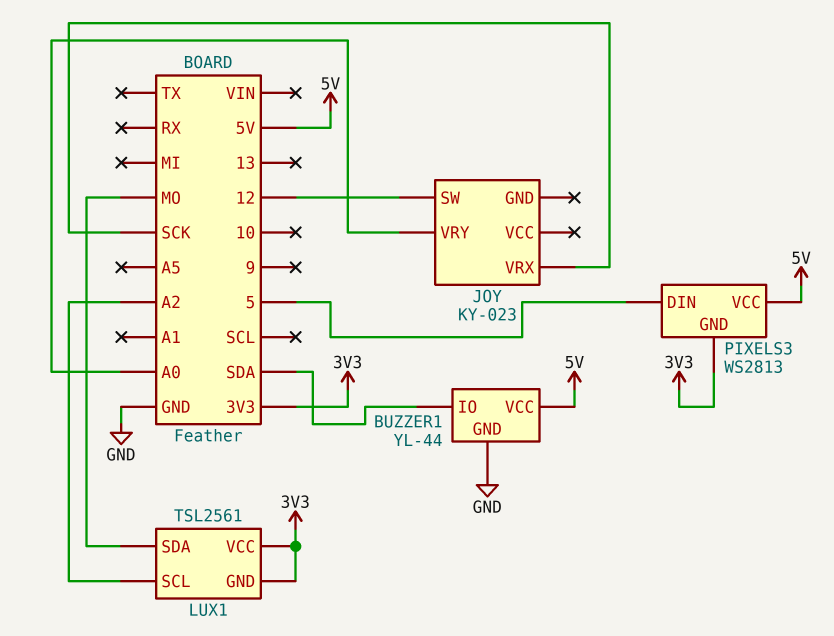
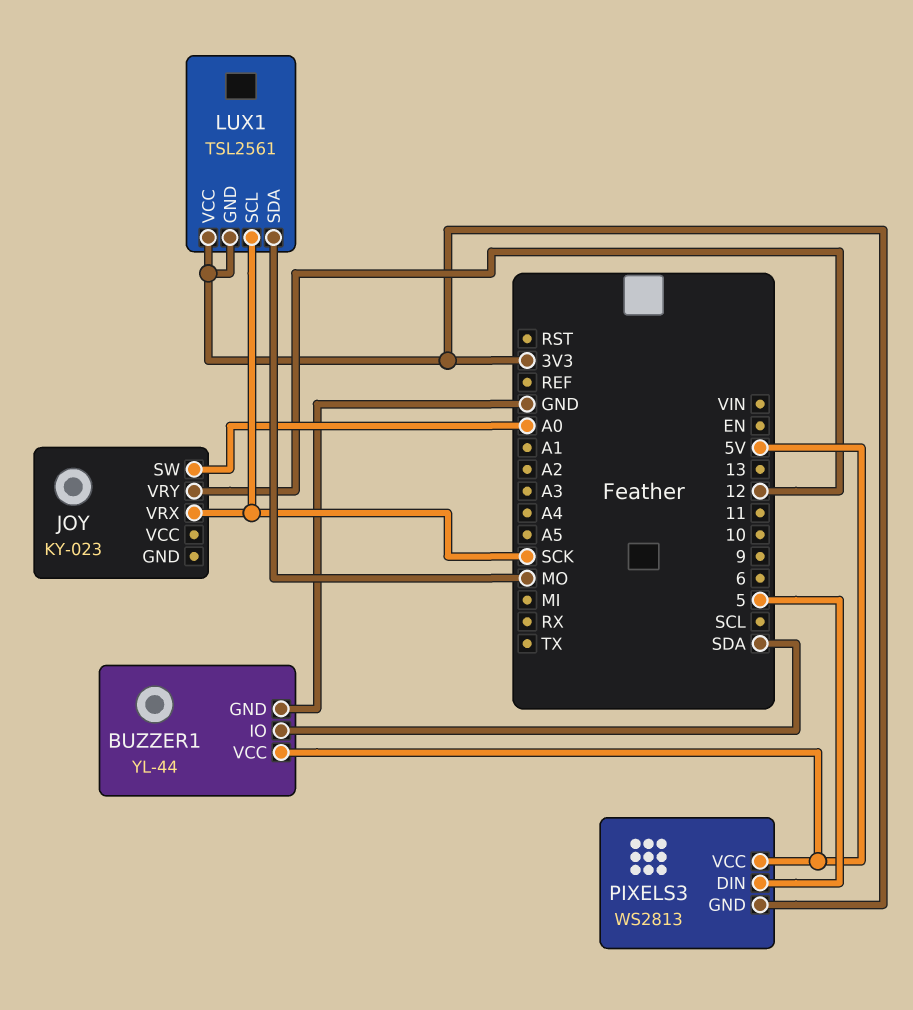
JOY pin SW: 12 -> A0
JOY pin VRY: A0 -> 12
LUX1 pin SCL: A2 -> SCK

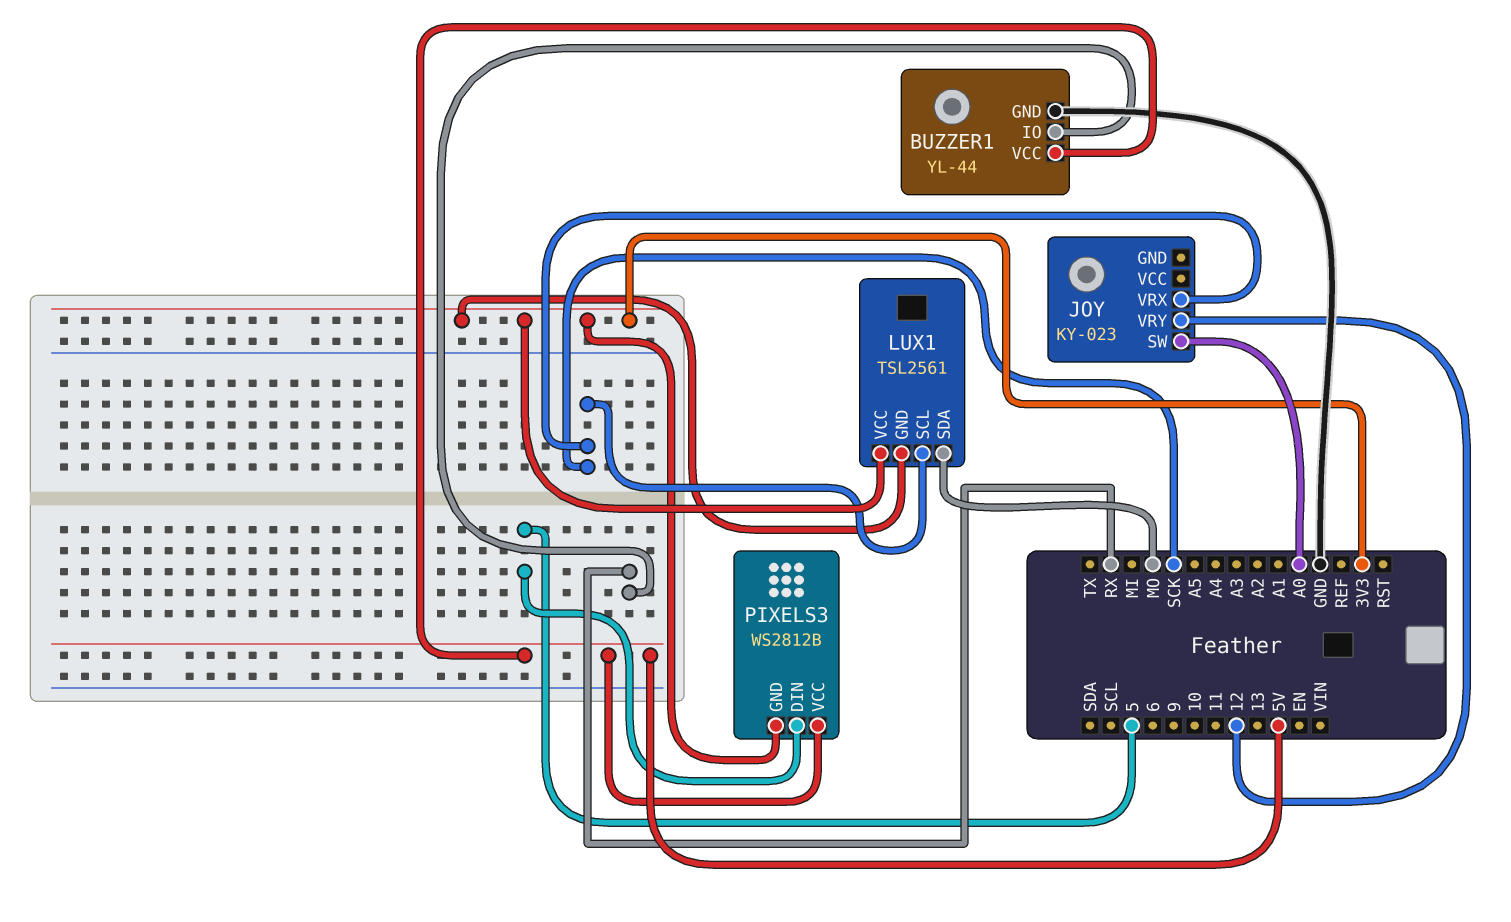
BUZZER1 pin IO: SDA -> RX
PIXELS3: WS2813 -> WS2812B

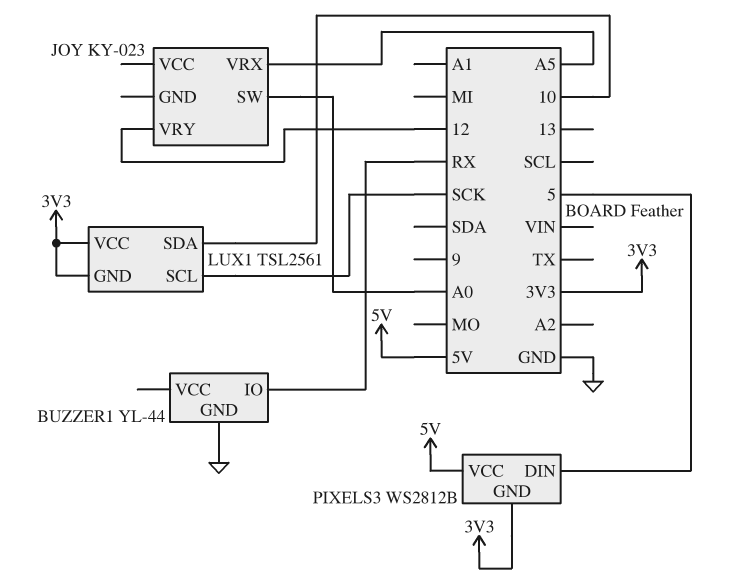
BUZZER1 pin VCC: 5V -> none
JOY pin VRX: SCK -> A5
LUX1 pin SDA: MO -> 10

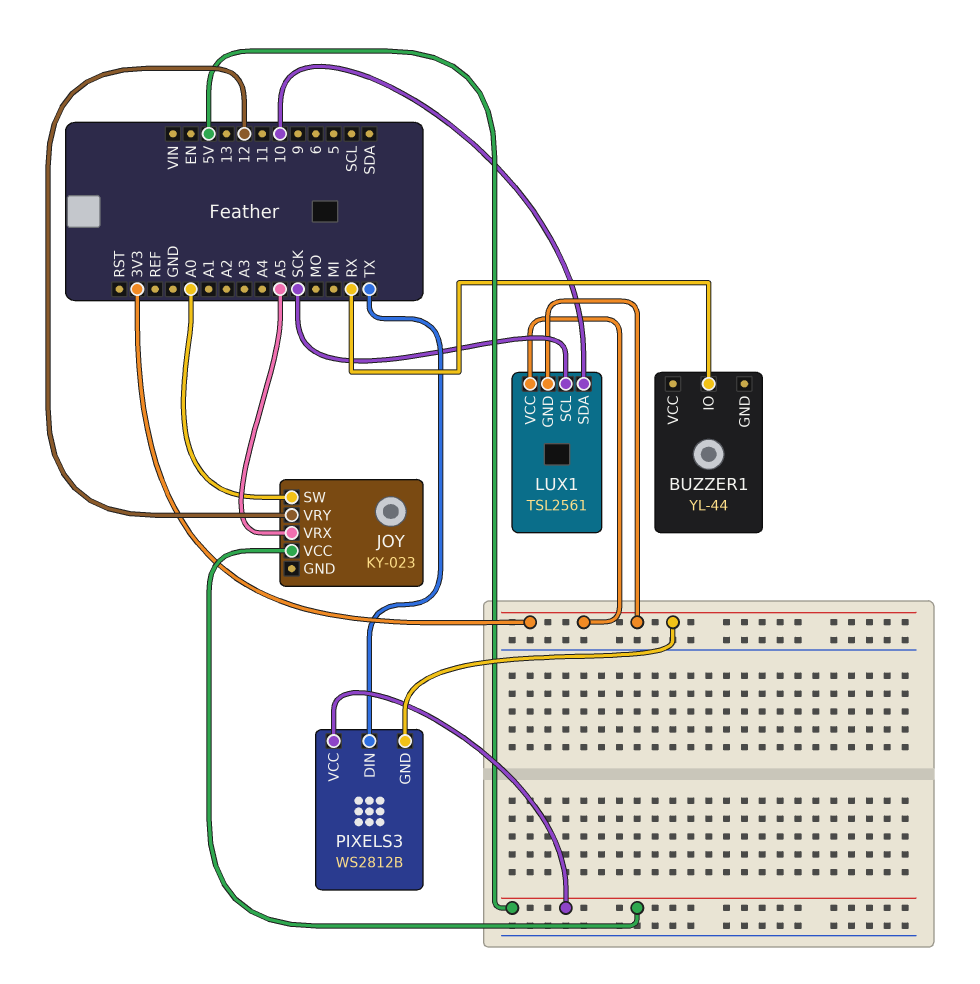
BUZZER1 pin GND: GND -> none
JOY pin VCC: none -> 5V
PIXELS3 pin DIN: 5 -> TX

